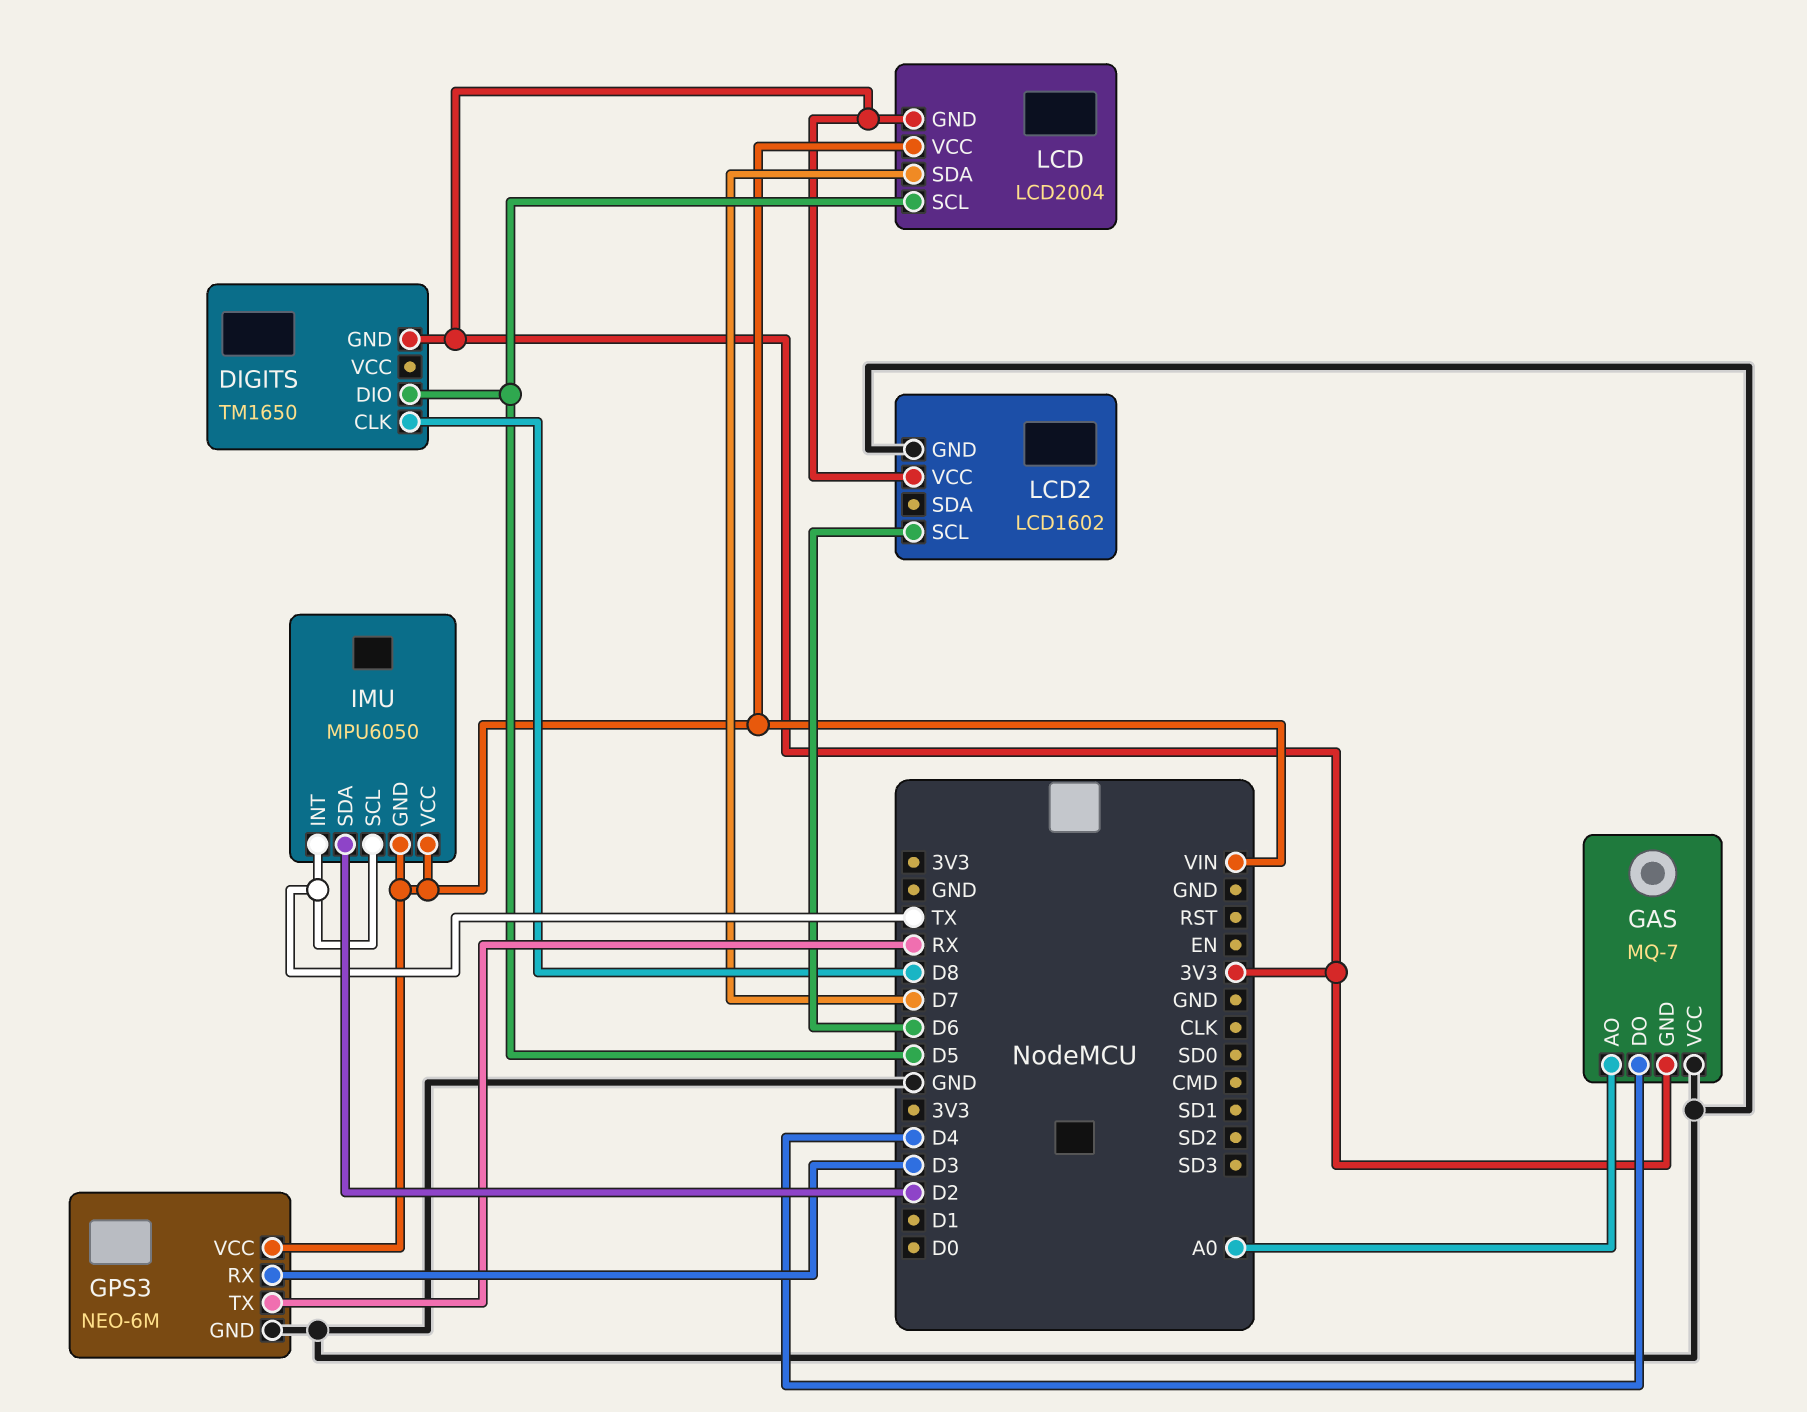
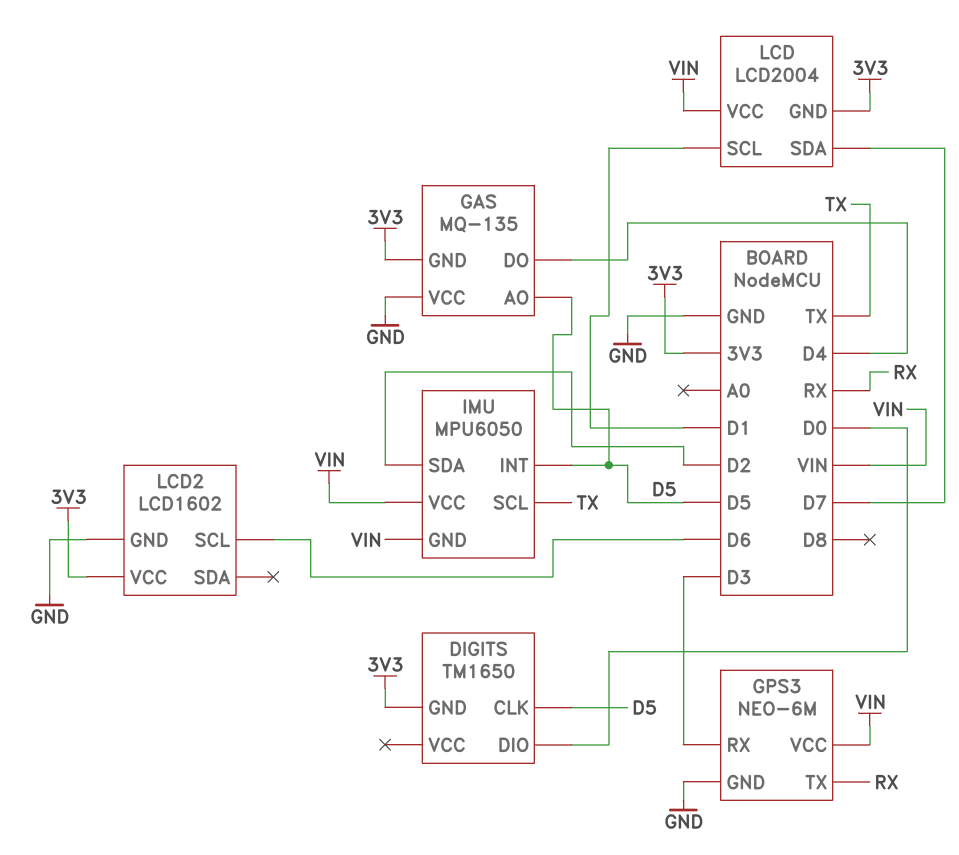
DIGITS pin CLK: D8 -> D5
DIGITS pin DIO: D5 -> D0
GAS: MQ-7 -> MQ-135
GAS pin AO: A0 -> D5
IMU pin INT: TX -> D5
LCD pin SCL: D5 -> D1

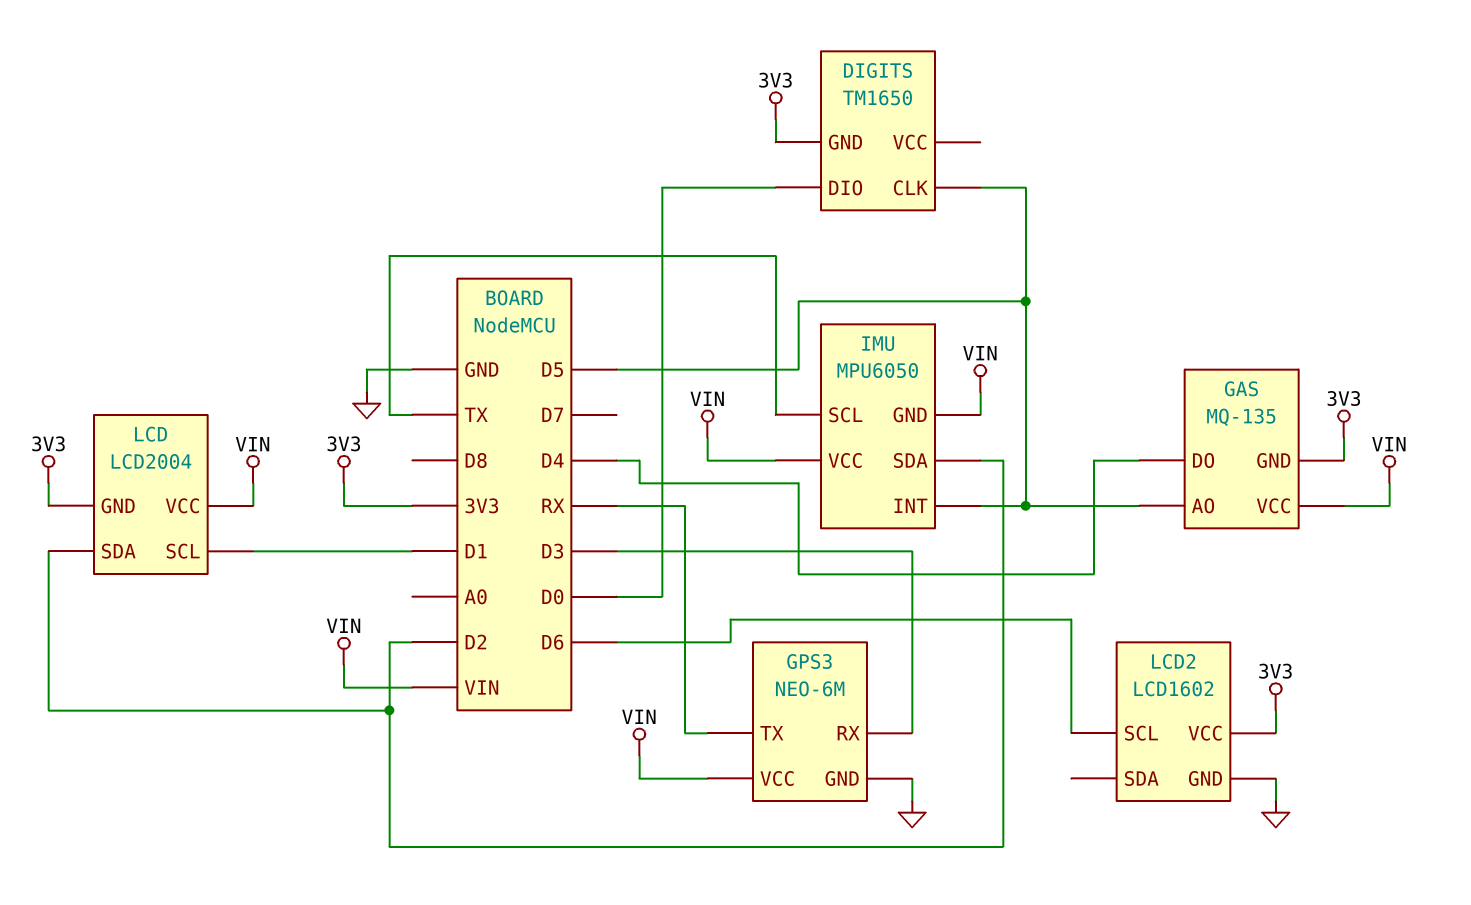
GAS pin VCC: GND -> VIN
LCD pin SDA: D7 -> D2

